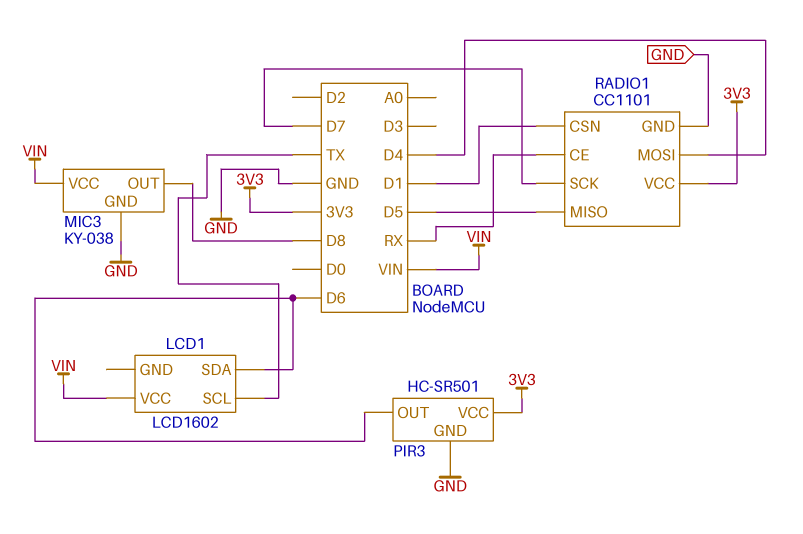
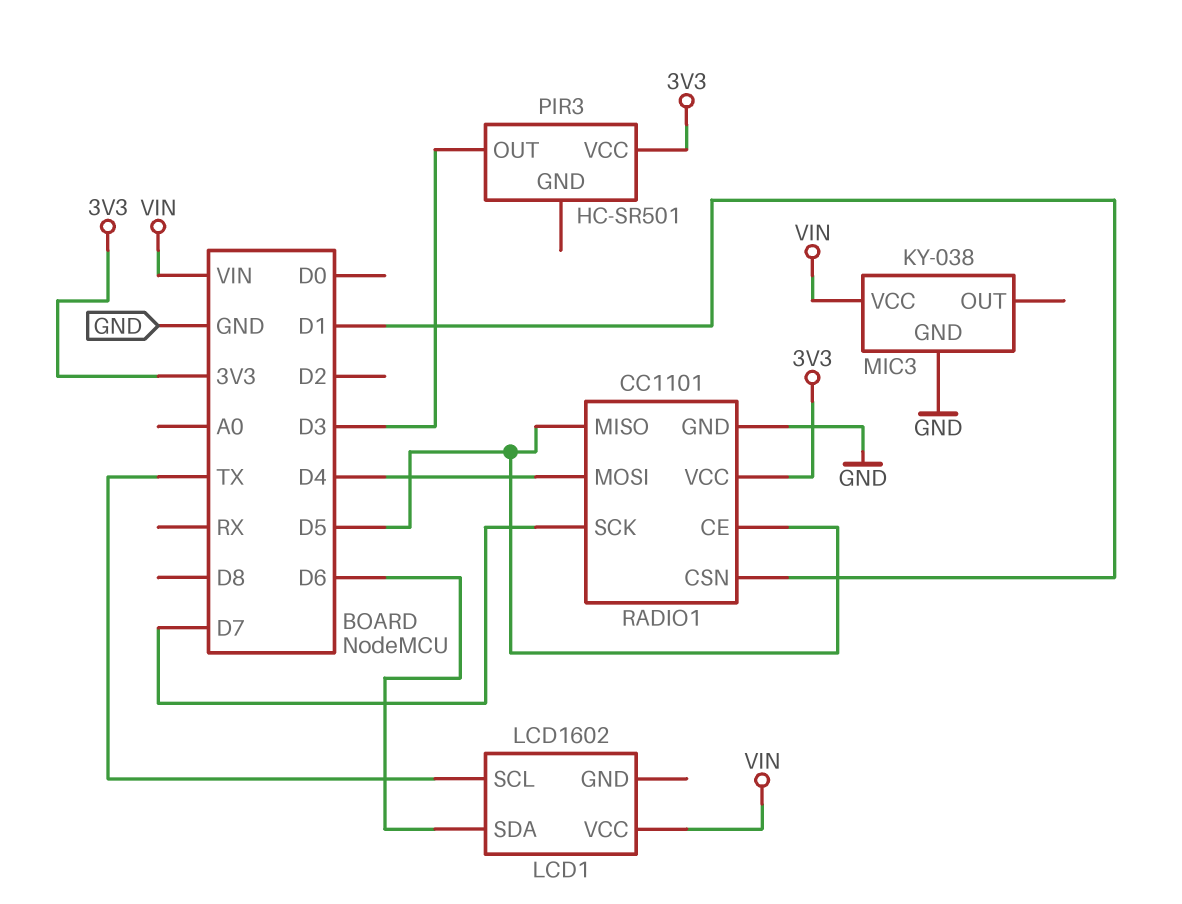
MIC3 pin OUT: D8 -> none
PIR3 pin GND: GND -> none
PIR3 pin OUT: D6 -> D3
RADIO1 pin CE: RX -> D5

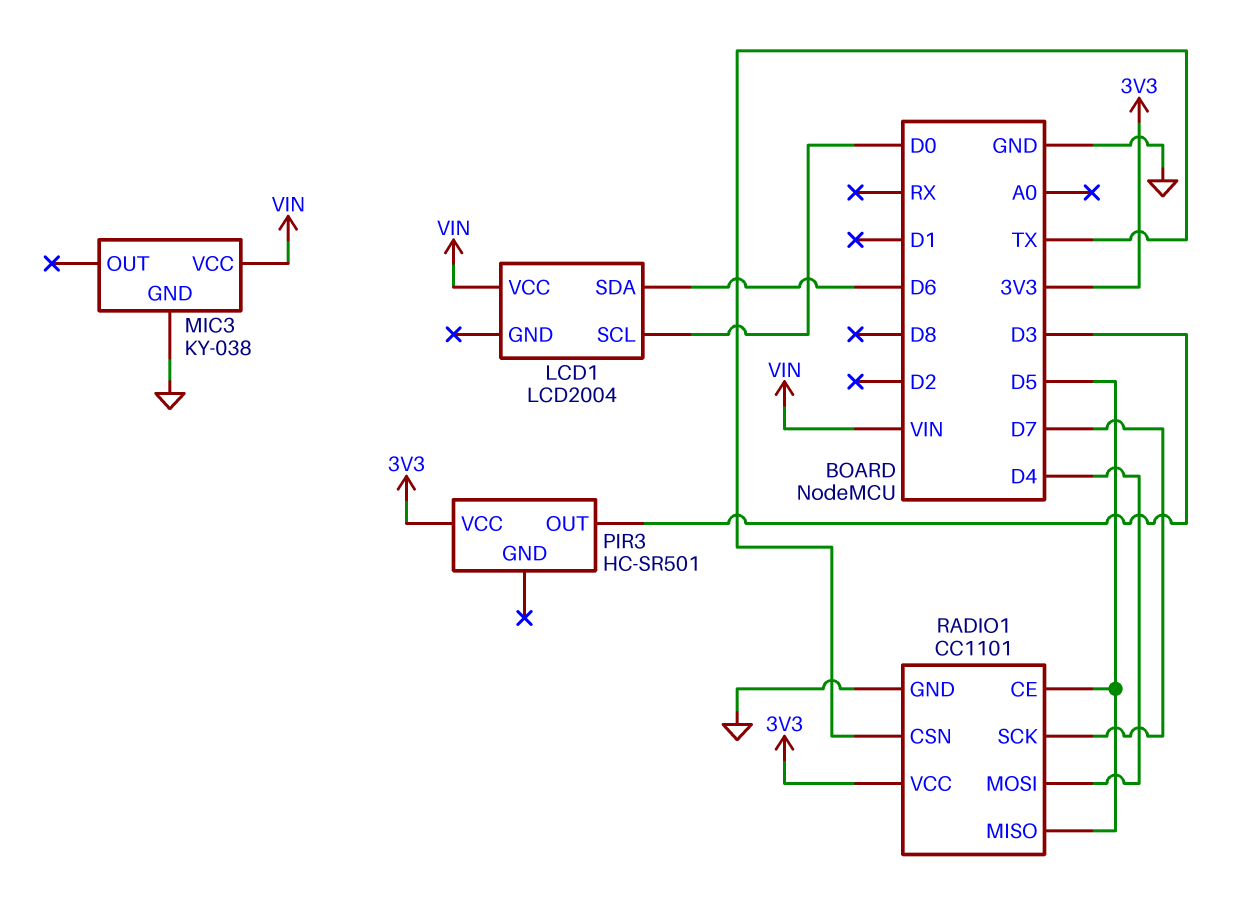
LCD1: LCD1602 -> LCD2004
LCD1 pin SCL: TX -> D0
RADIO1 pin CSN: D1 -> TX

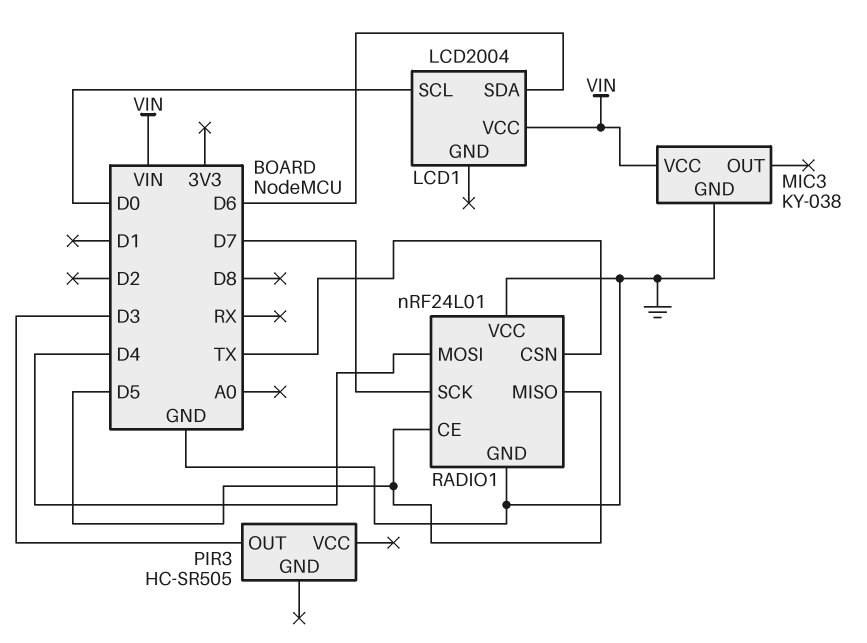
PIR3: HC-SR501 -> HC-SR505
PIR3 pin VCC: 3V3 -> none
RADIO1: CC1101 -> nRF24L01
RADIO1 pin VCC: 3V3 -> GND

